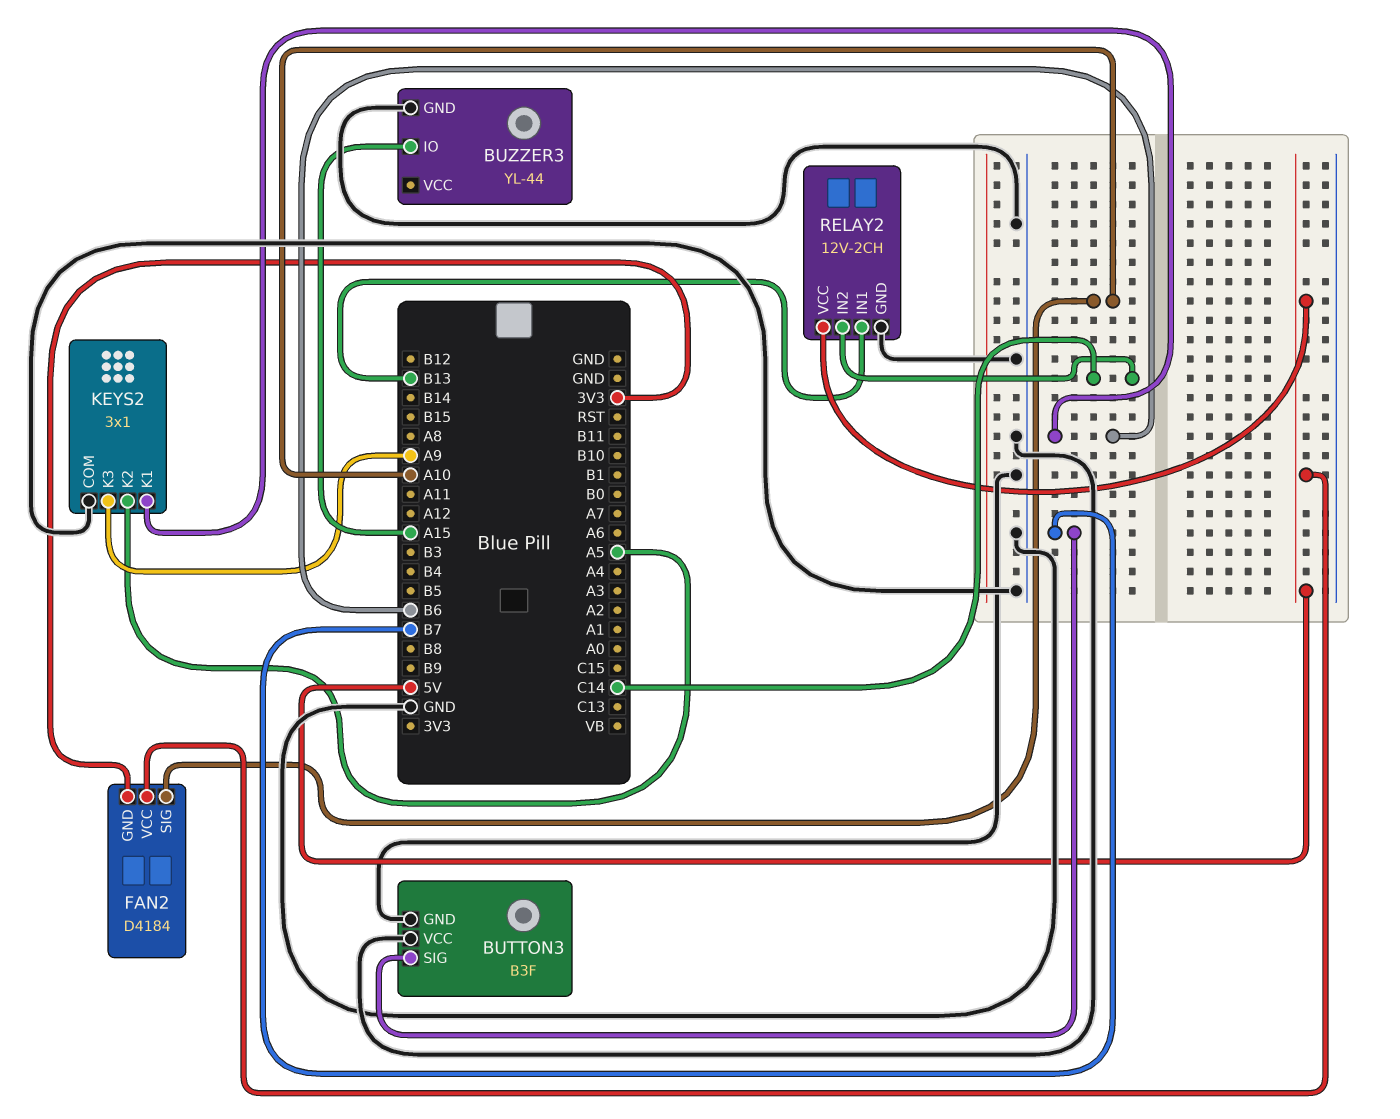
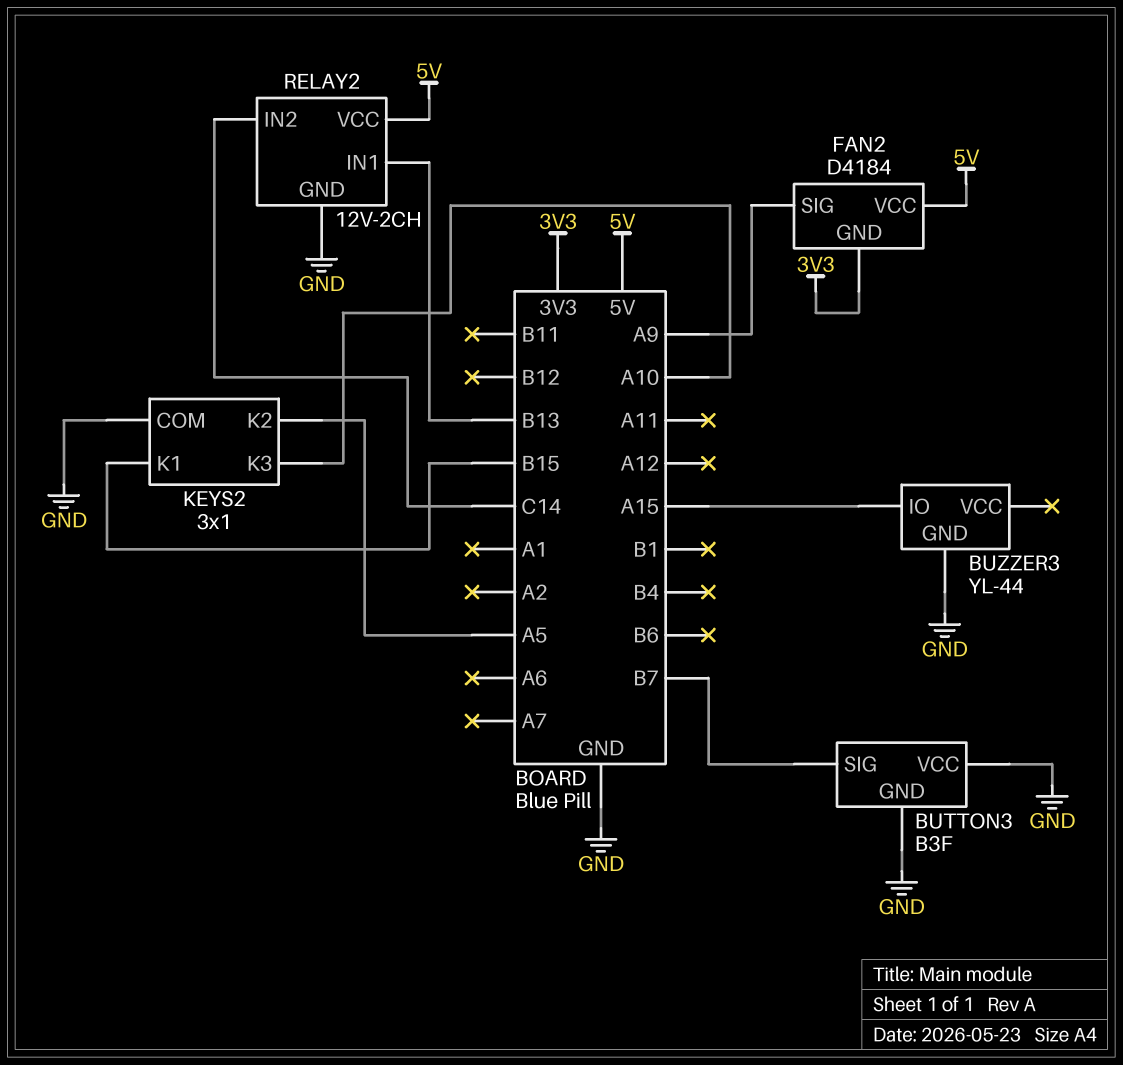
FAN2 pin SIG: A10 -> A9
KEYS2 pin K1: B6 -> B15
KEYS2 pin K3: A9 -> A10

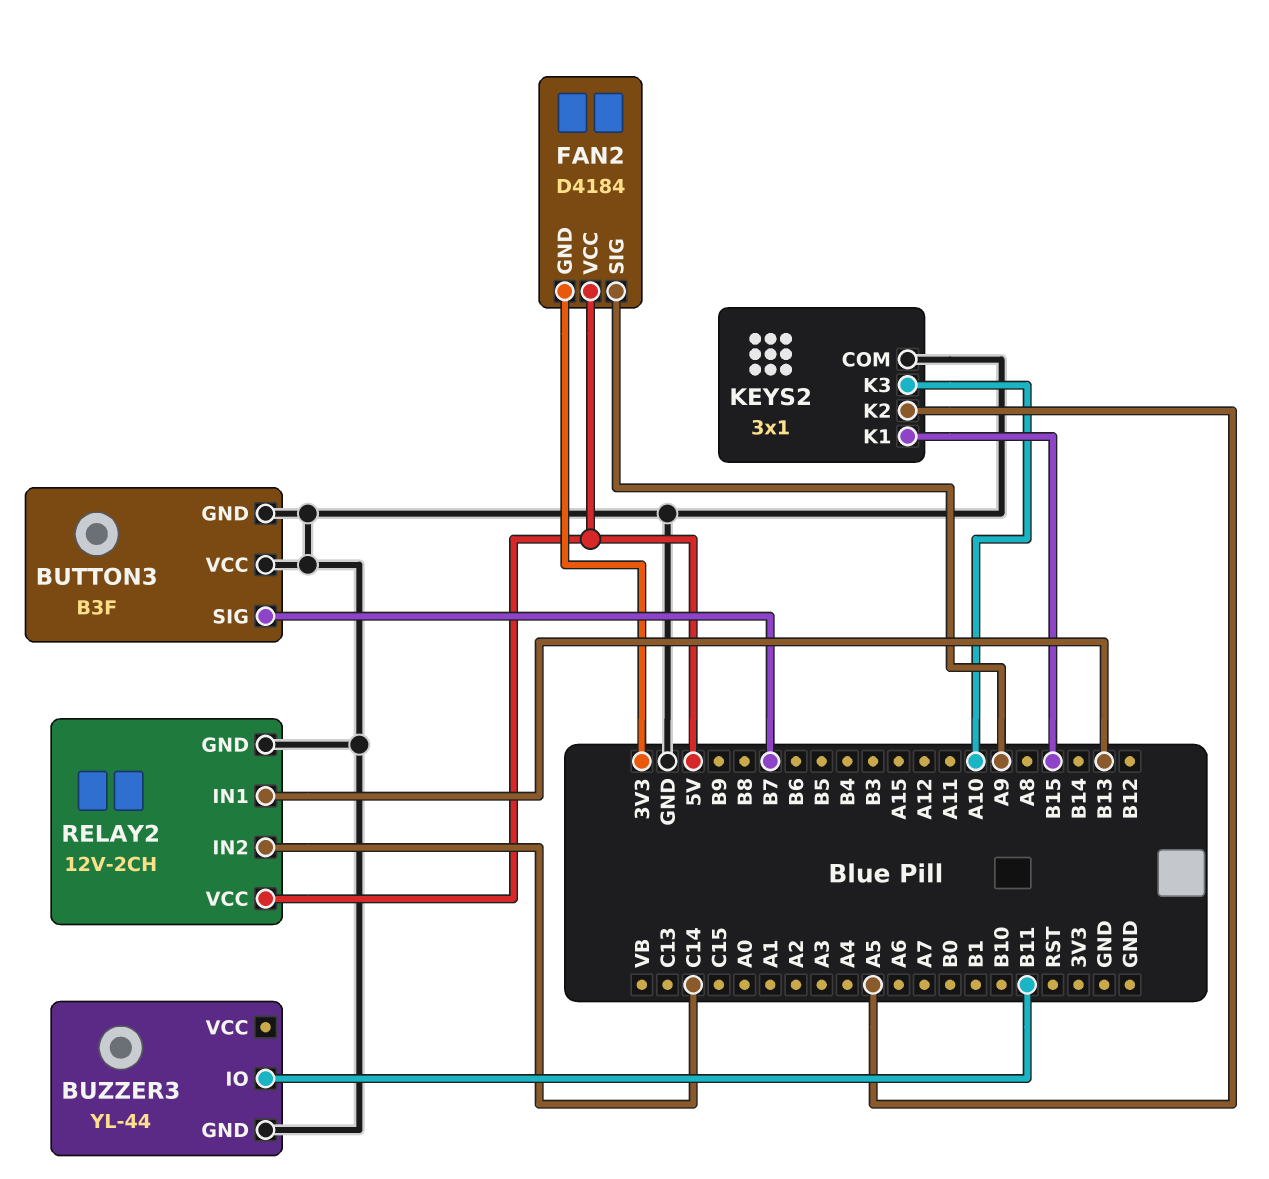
BUZZER3 pin IO: A15 -> B11

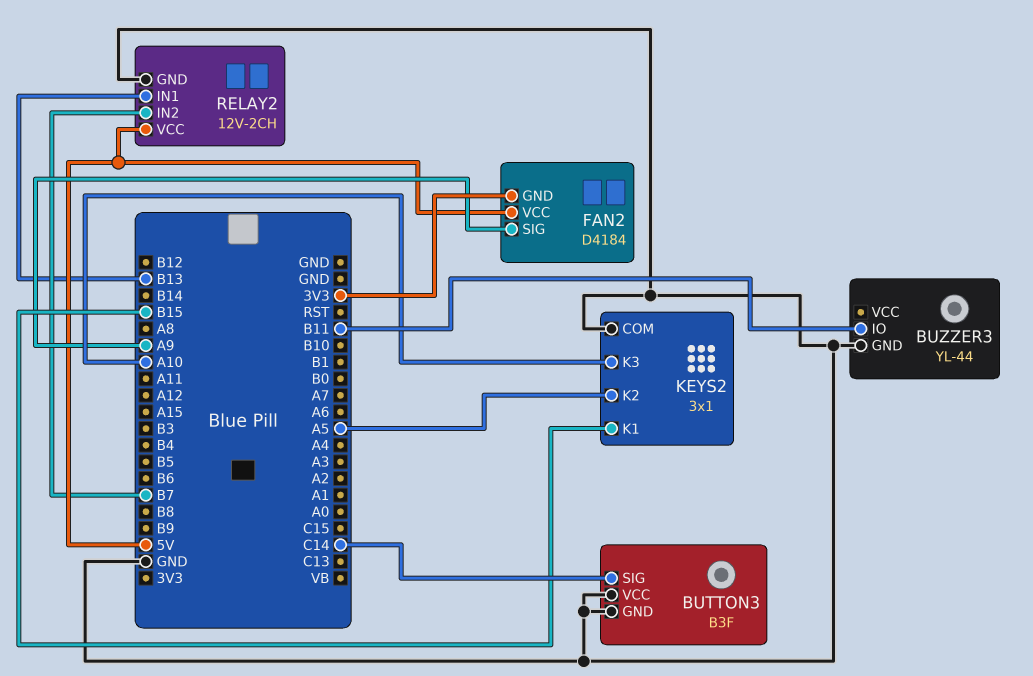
BUTTON3 pin SIG: B7 -> C14
RELAY2 pin IN2: C14 -> B7

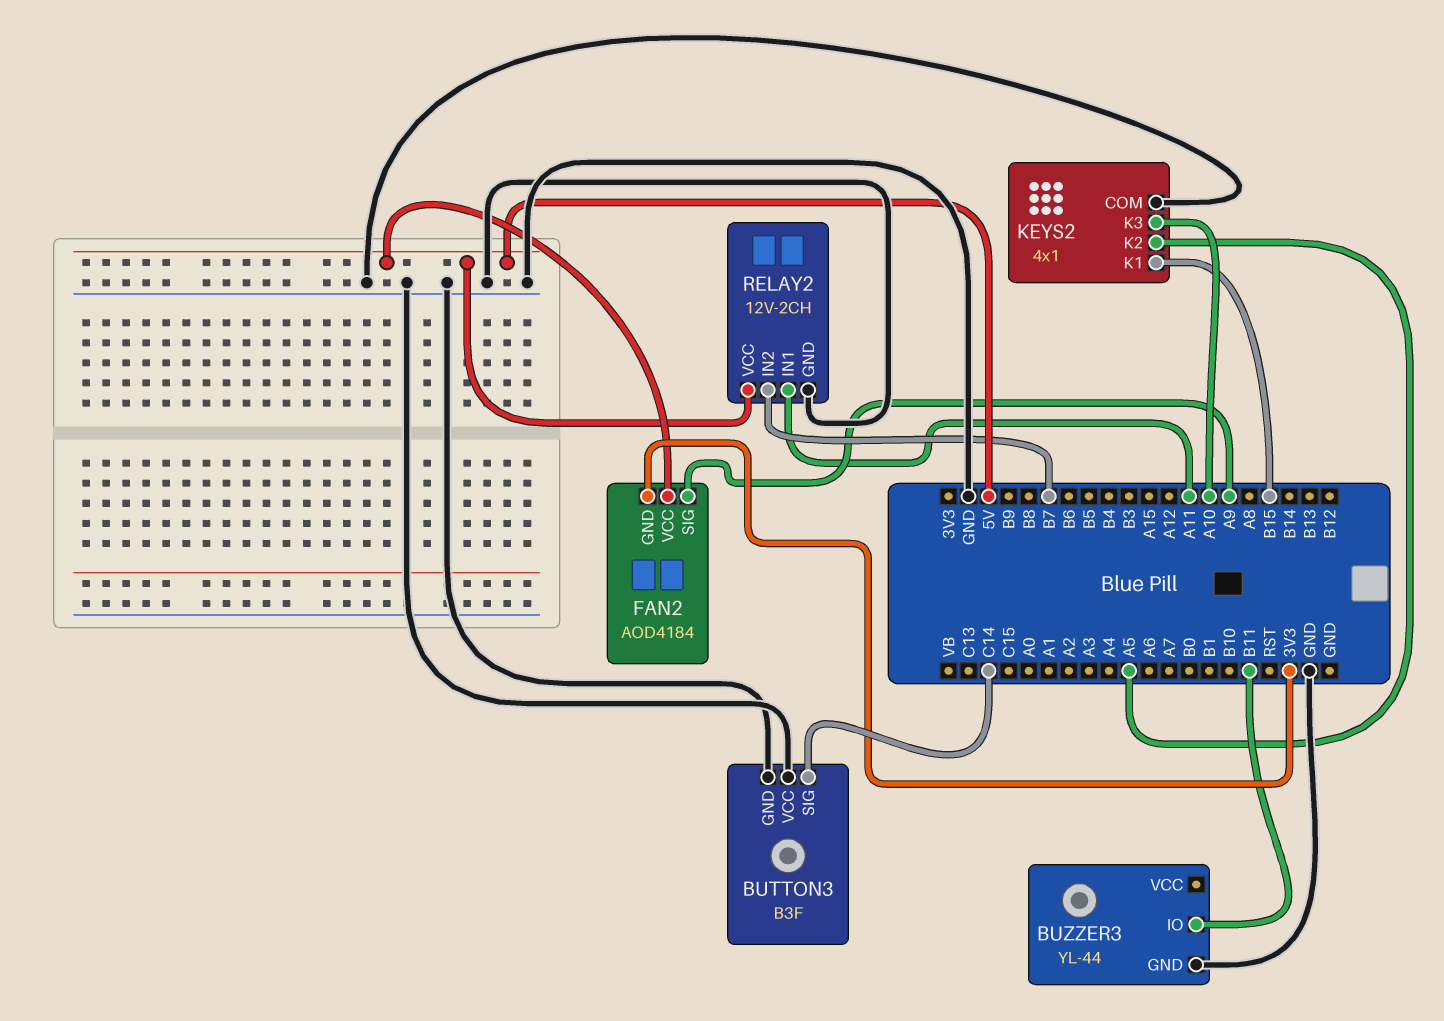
FAN2: D4184 -> AOD4184
KEYS2: 3x1 -> 4x1
RELAY2 pin IN1: B13 -> A11

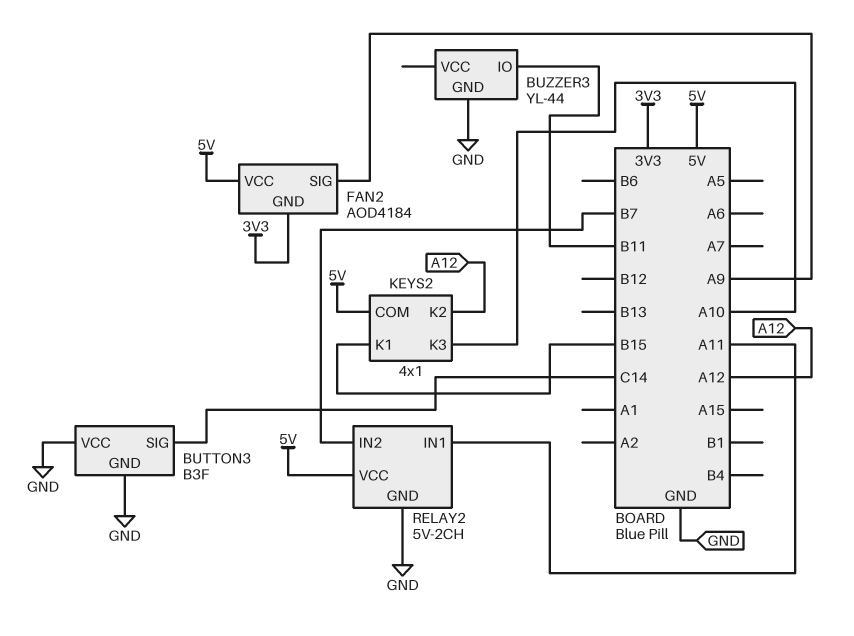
KEYS2 pin COM: GND -> 5V
KEYS2 pin K2: A5 -> A12
RELAY2: 12V-2CH -> 5V-2CH

